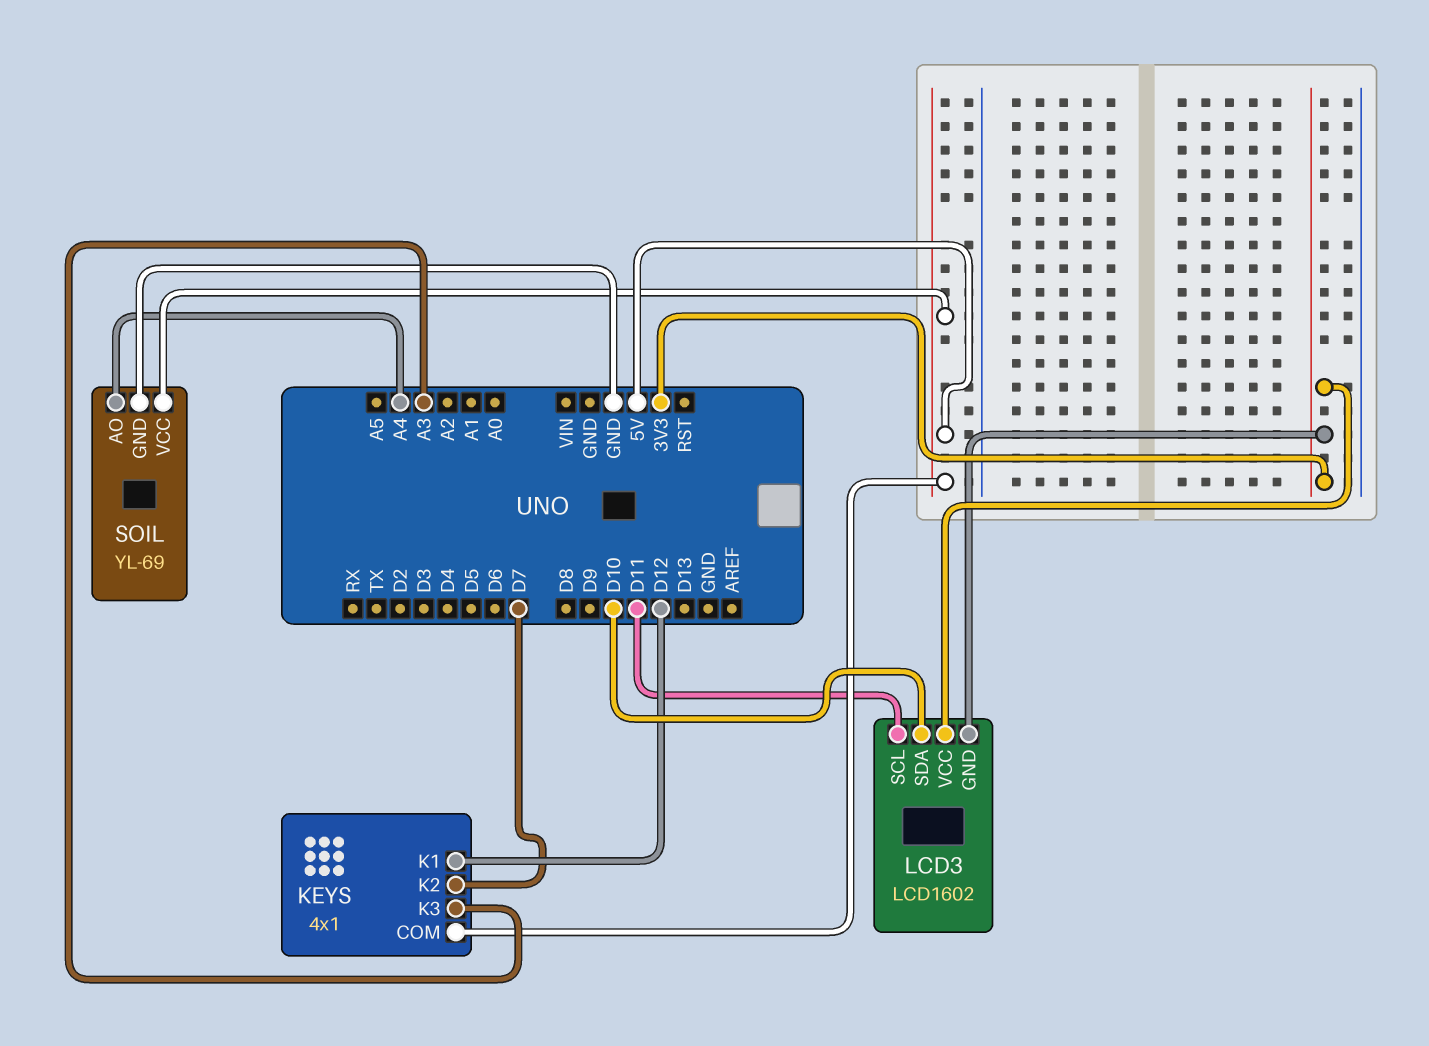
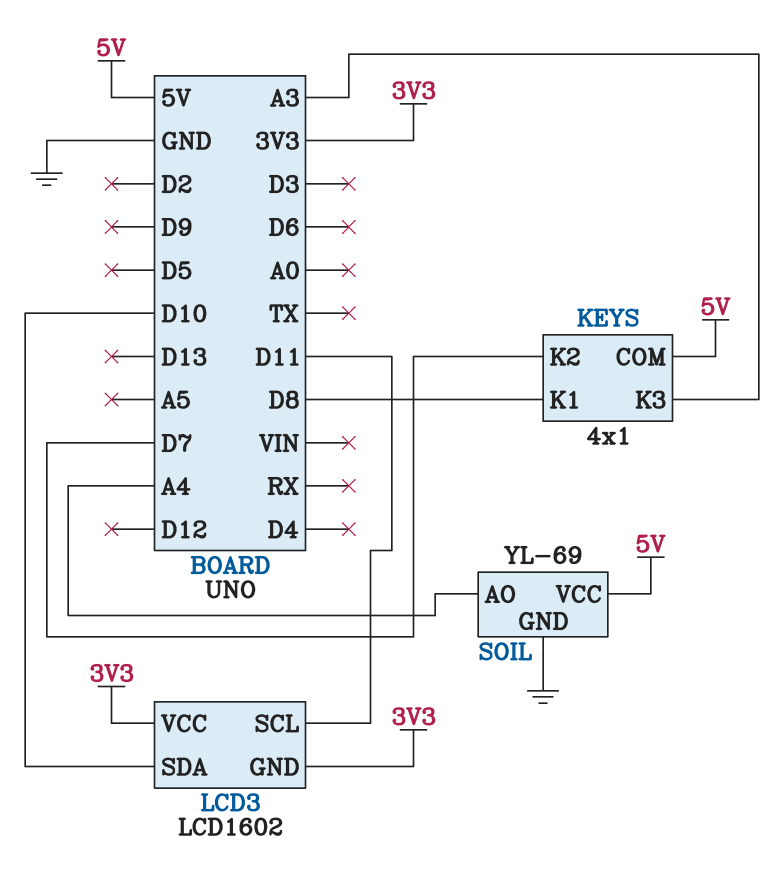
KEYS pin K1: D12 -> D8

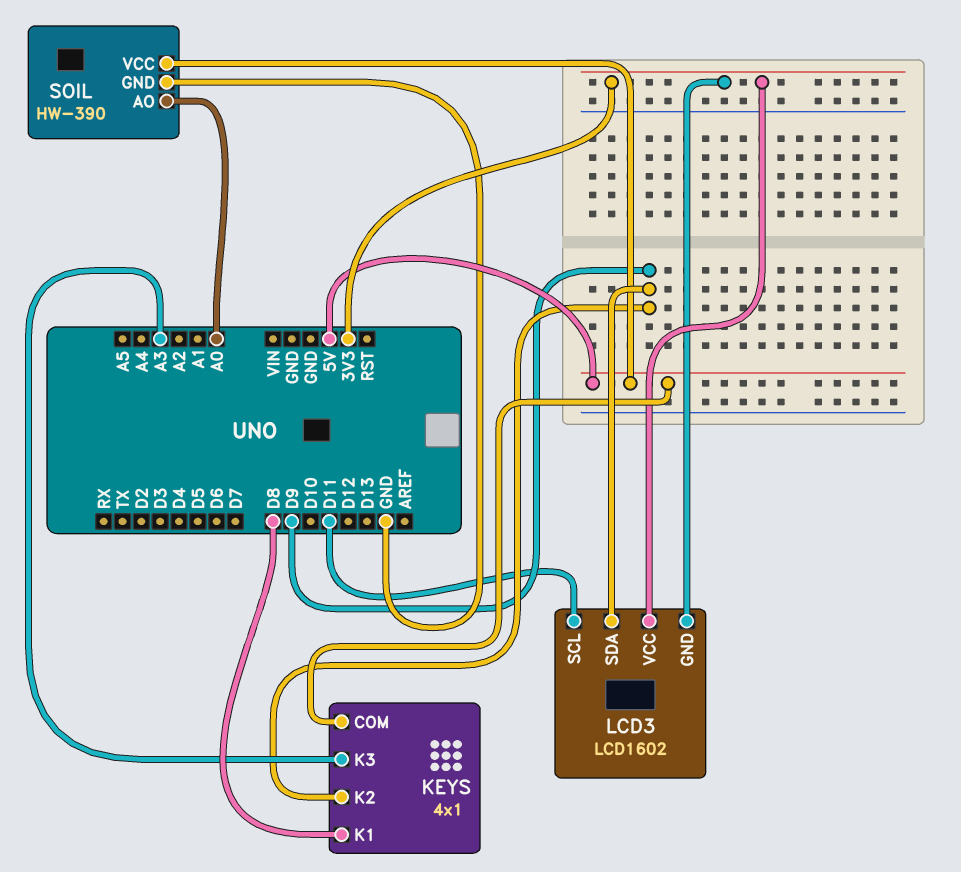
KEYS pin K2: D7 -> D9
LCD3 pin SDA: D10 -> D9
SOIL: YL-69 -> HW-390
SOIL pin AO: A4 -> A0

